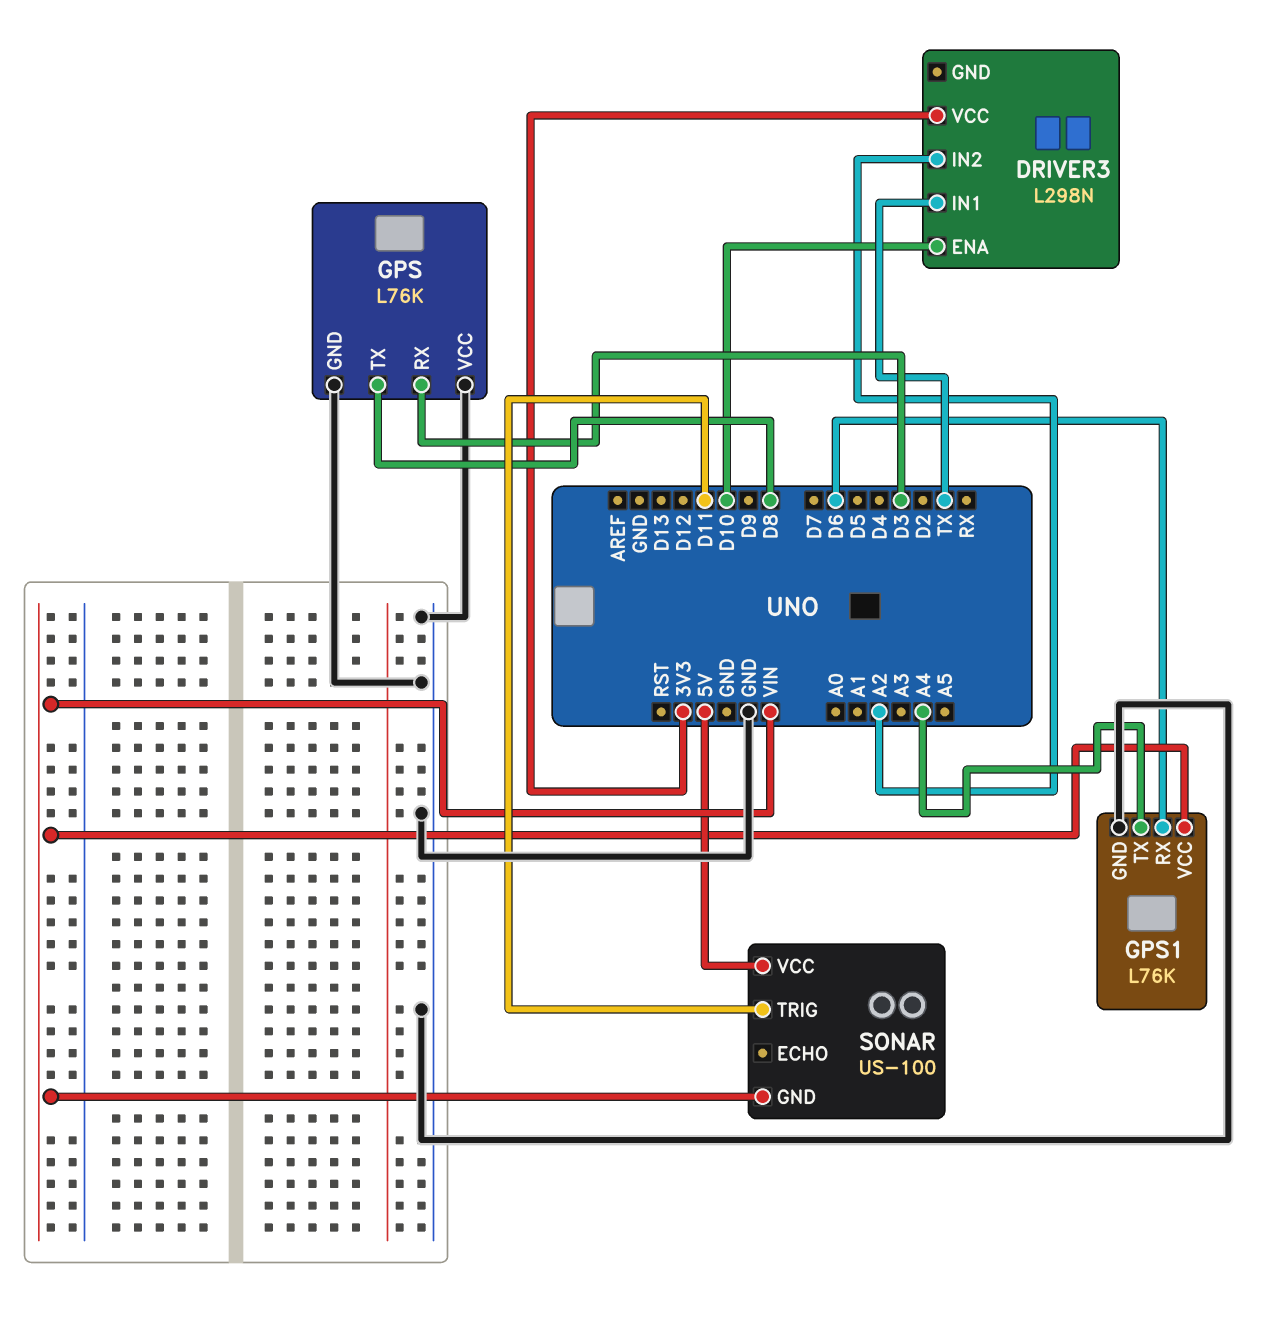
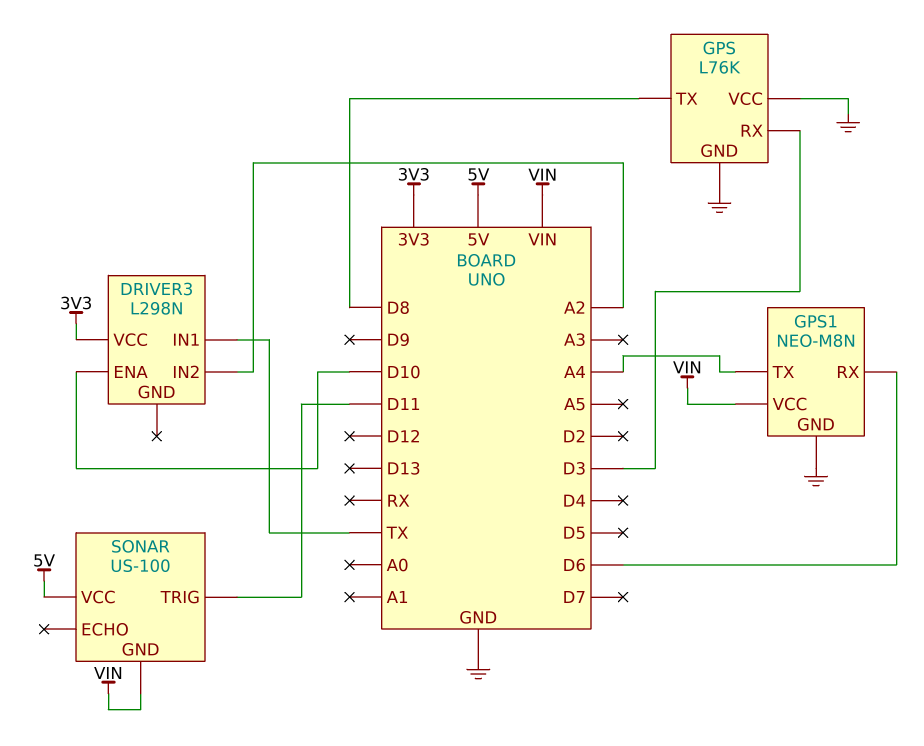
GPS1: L76K -> NEO-M8N

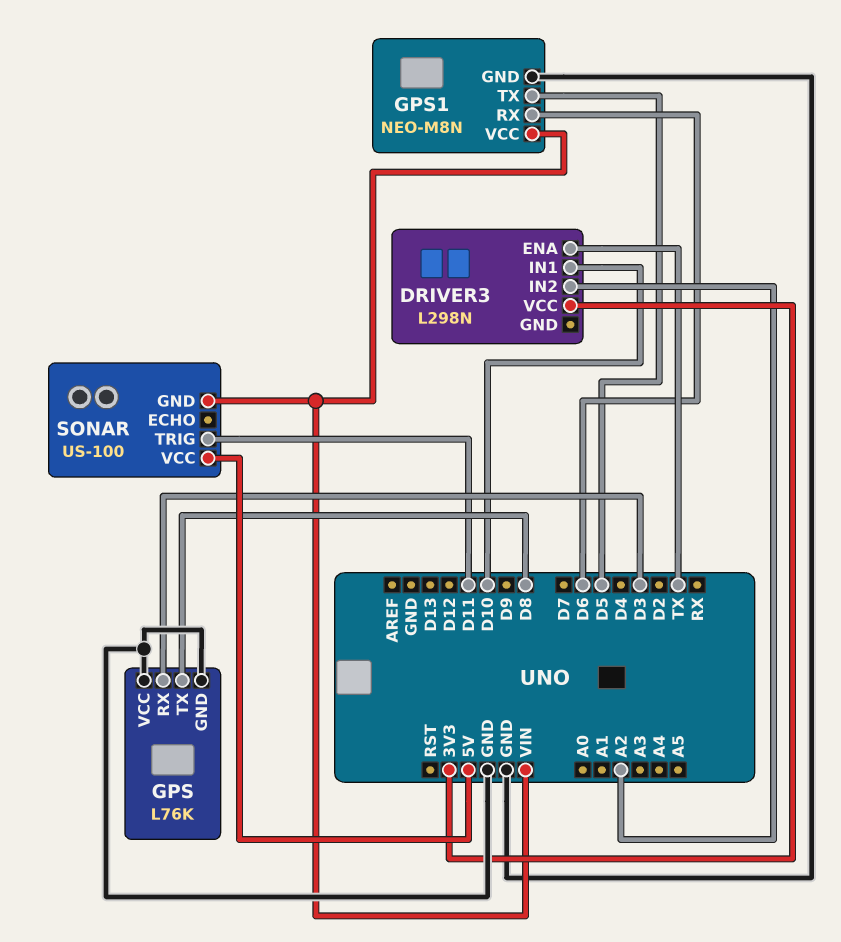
DRIVER3 pin ENA: D10 -> TX
DRIVER3 pin IN1: TX -> D10
GPS1 pin TX: A4 -> D5

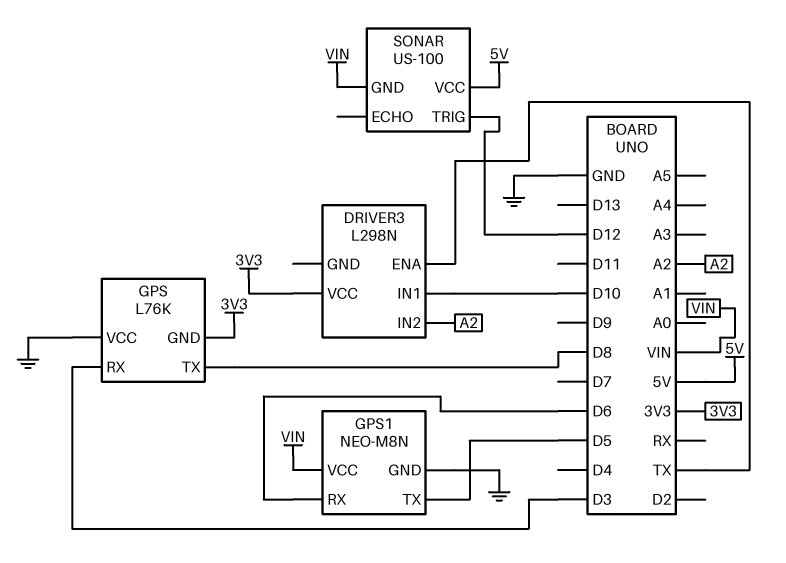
GPS pin GND: GND -> 3V3
SONAR pin TRIG: D11 -> D12

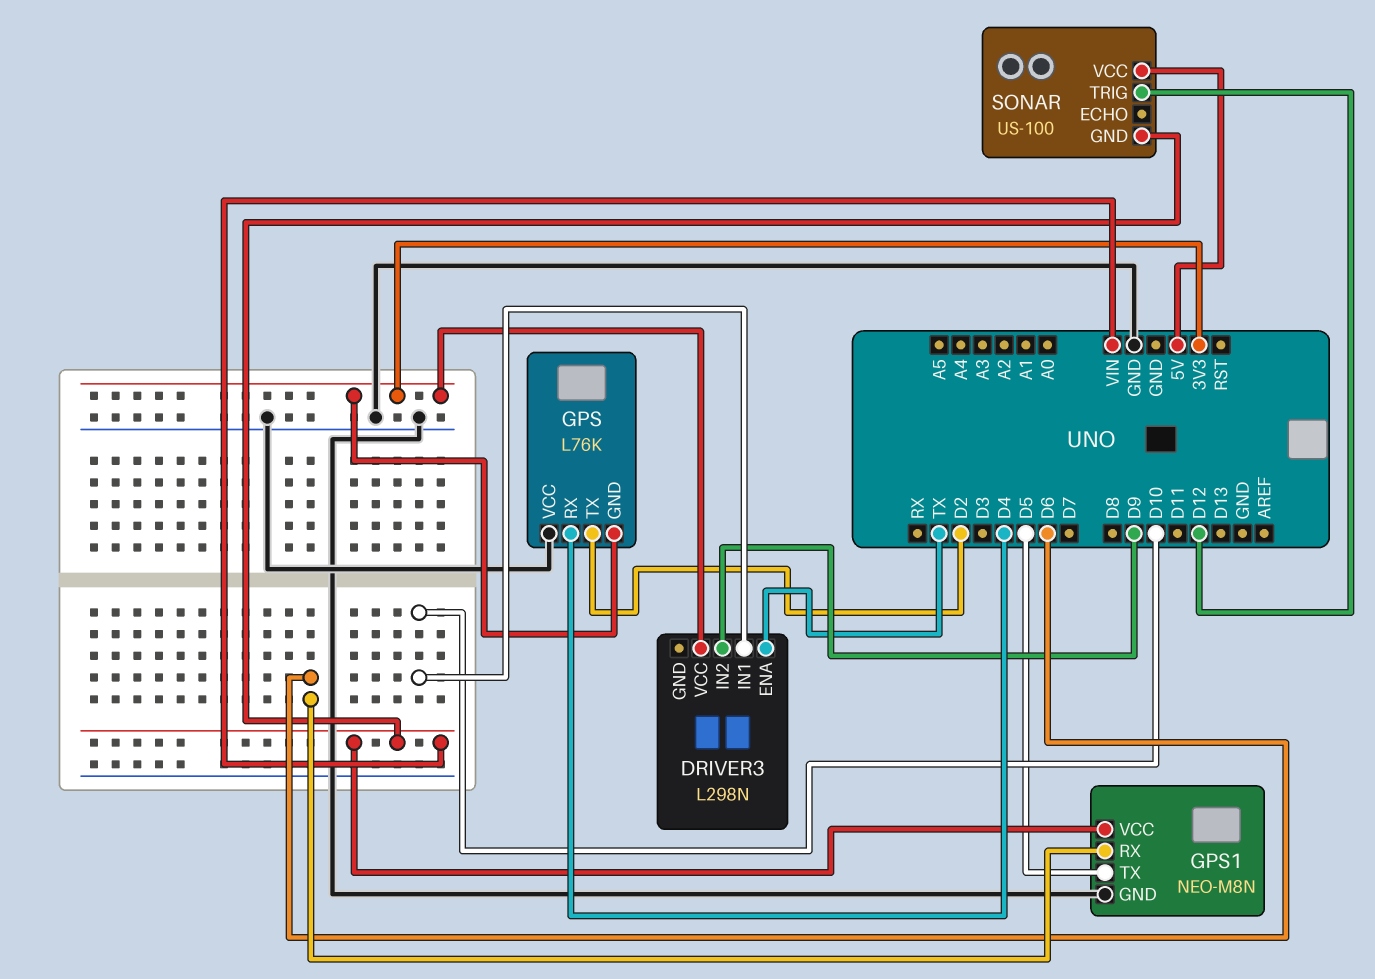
DRIVER3 pin IN2: A2 -> D9
GPS pin RX: D3 -> D4
GPS pin TX: D8 -> D2

